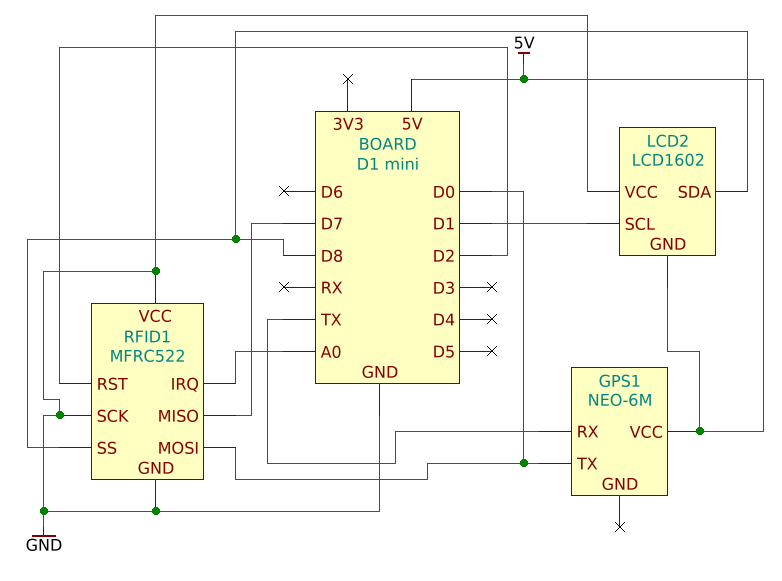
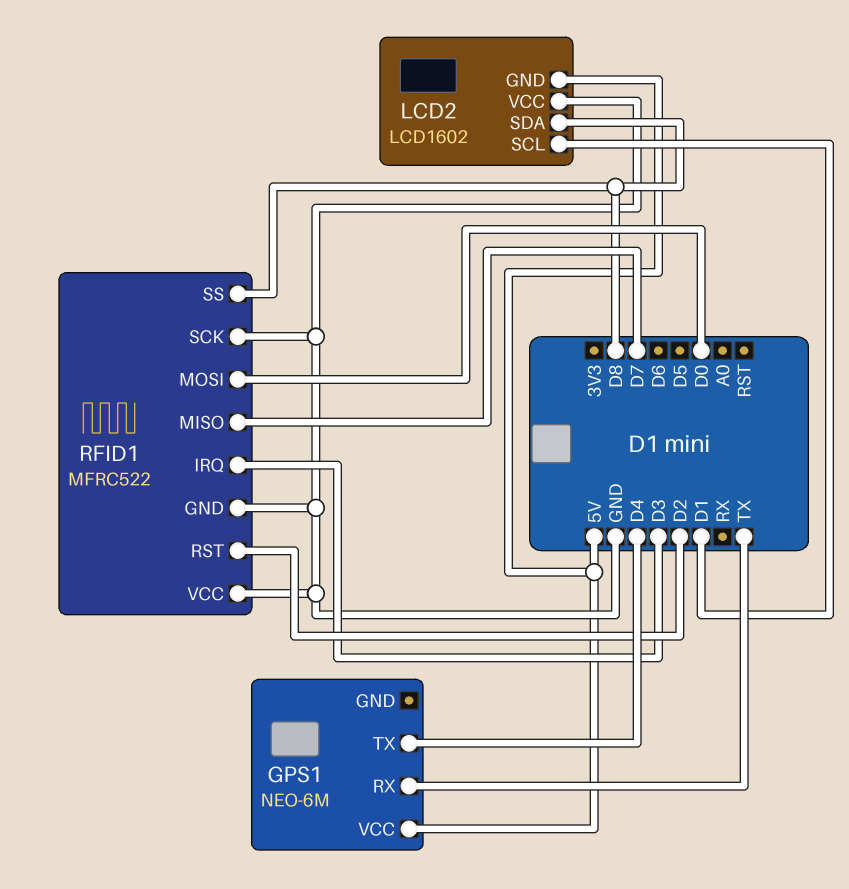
GPS1 pin TX: D0 -> D4
RFID1 pin IRQ: A0 -> D3

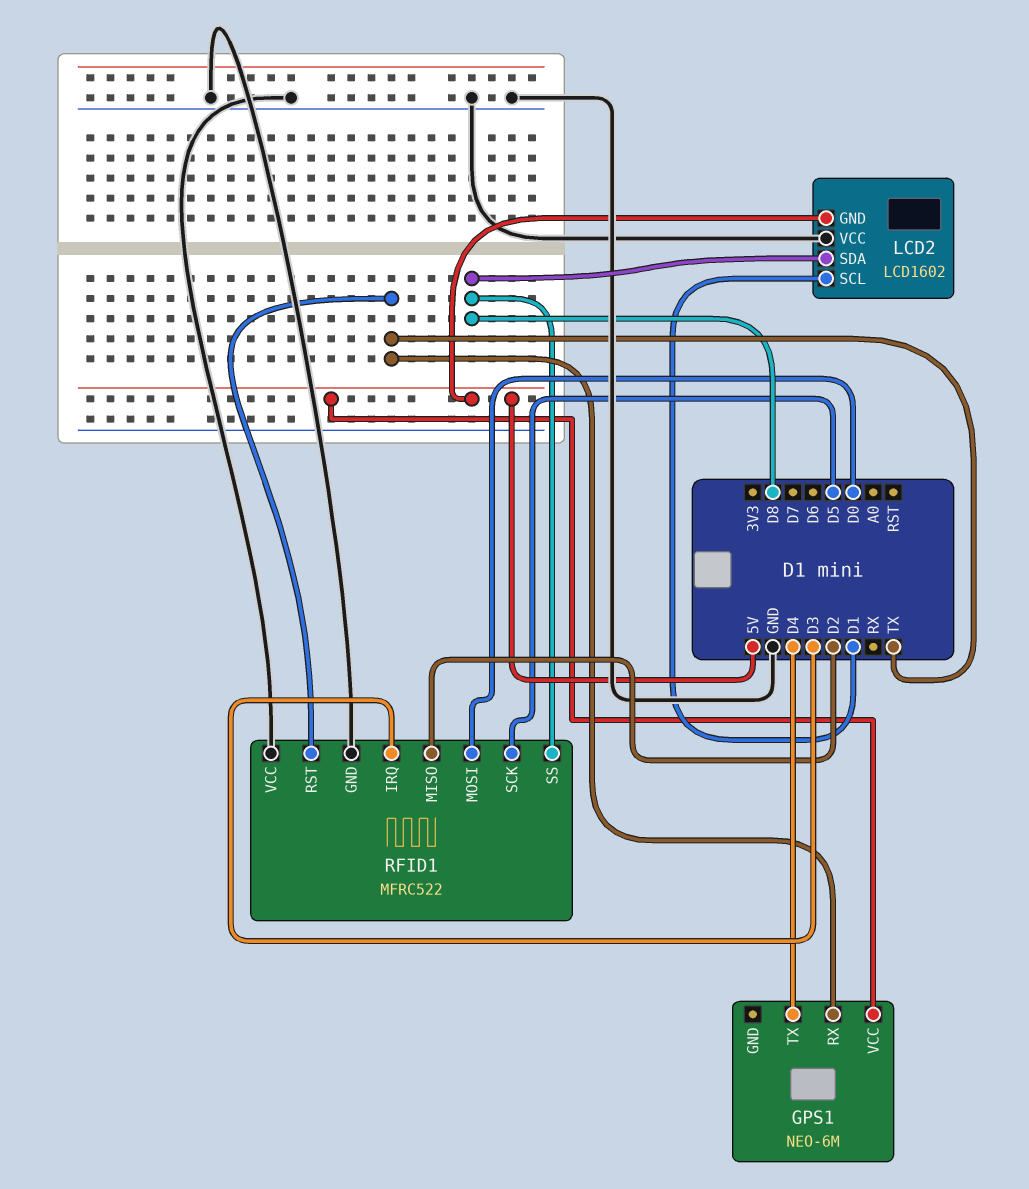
RFID1 pin MISO: D7 -> D2
RFID1 pin RST: D2 -> TX
RFID1 pin SCK: GND -> D5

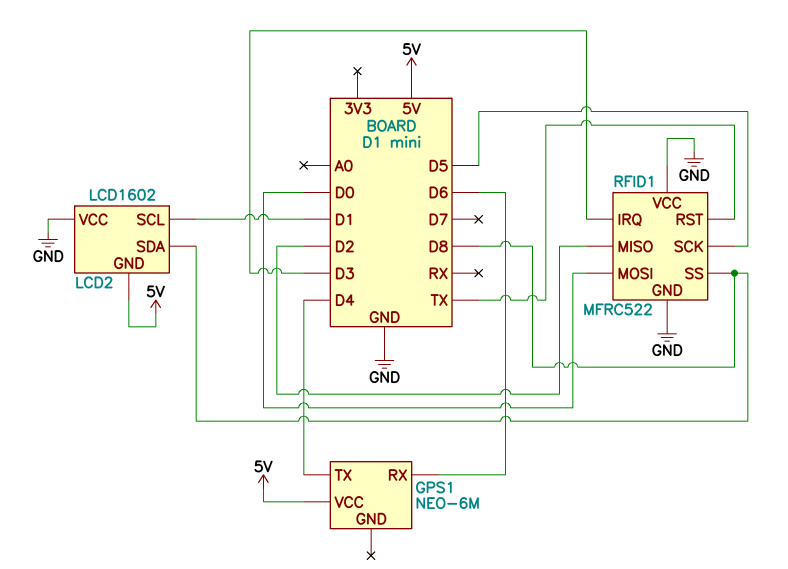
GPS1 pin RX: TX -> D6

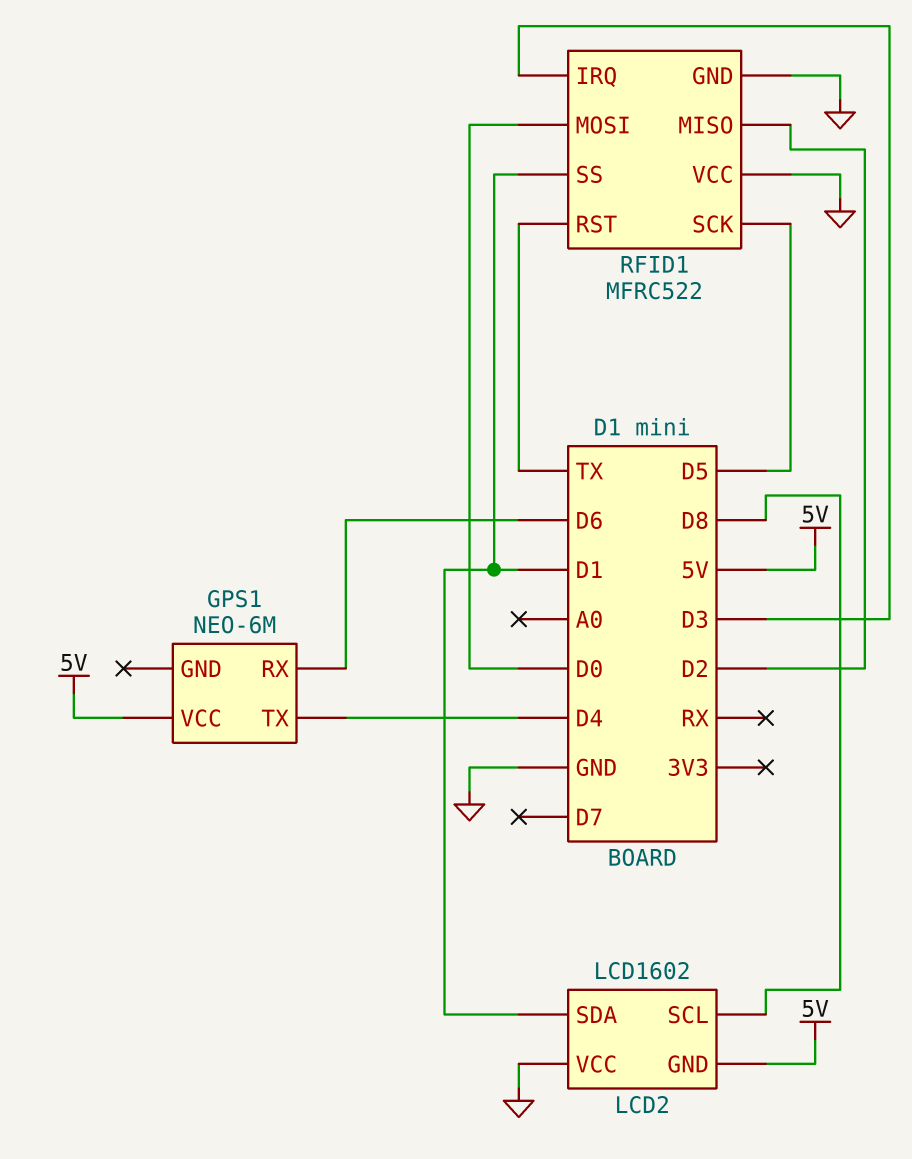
LCD2 pin SCL: D1 -> D8
LCD2 pin SDA: D8 -> D1
RFID1 pin SS: D8 -> D1

